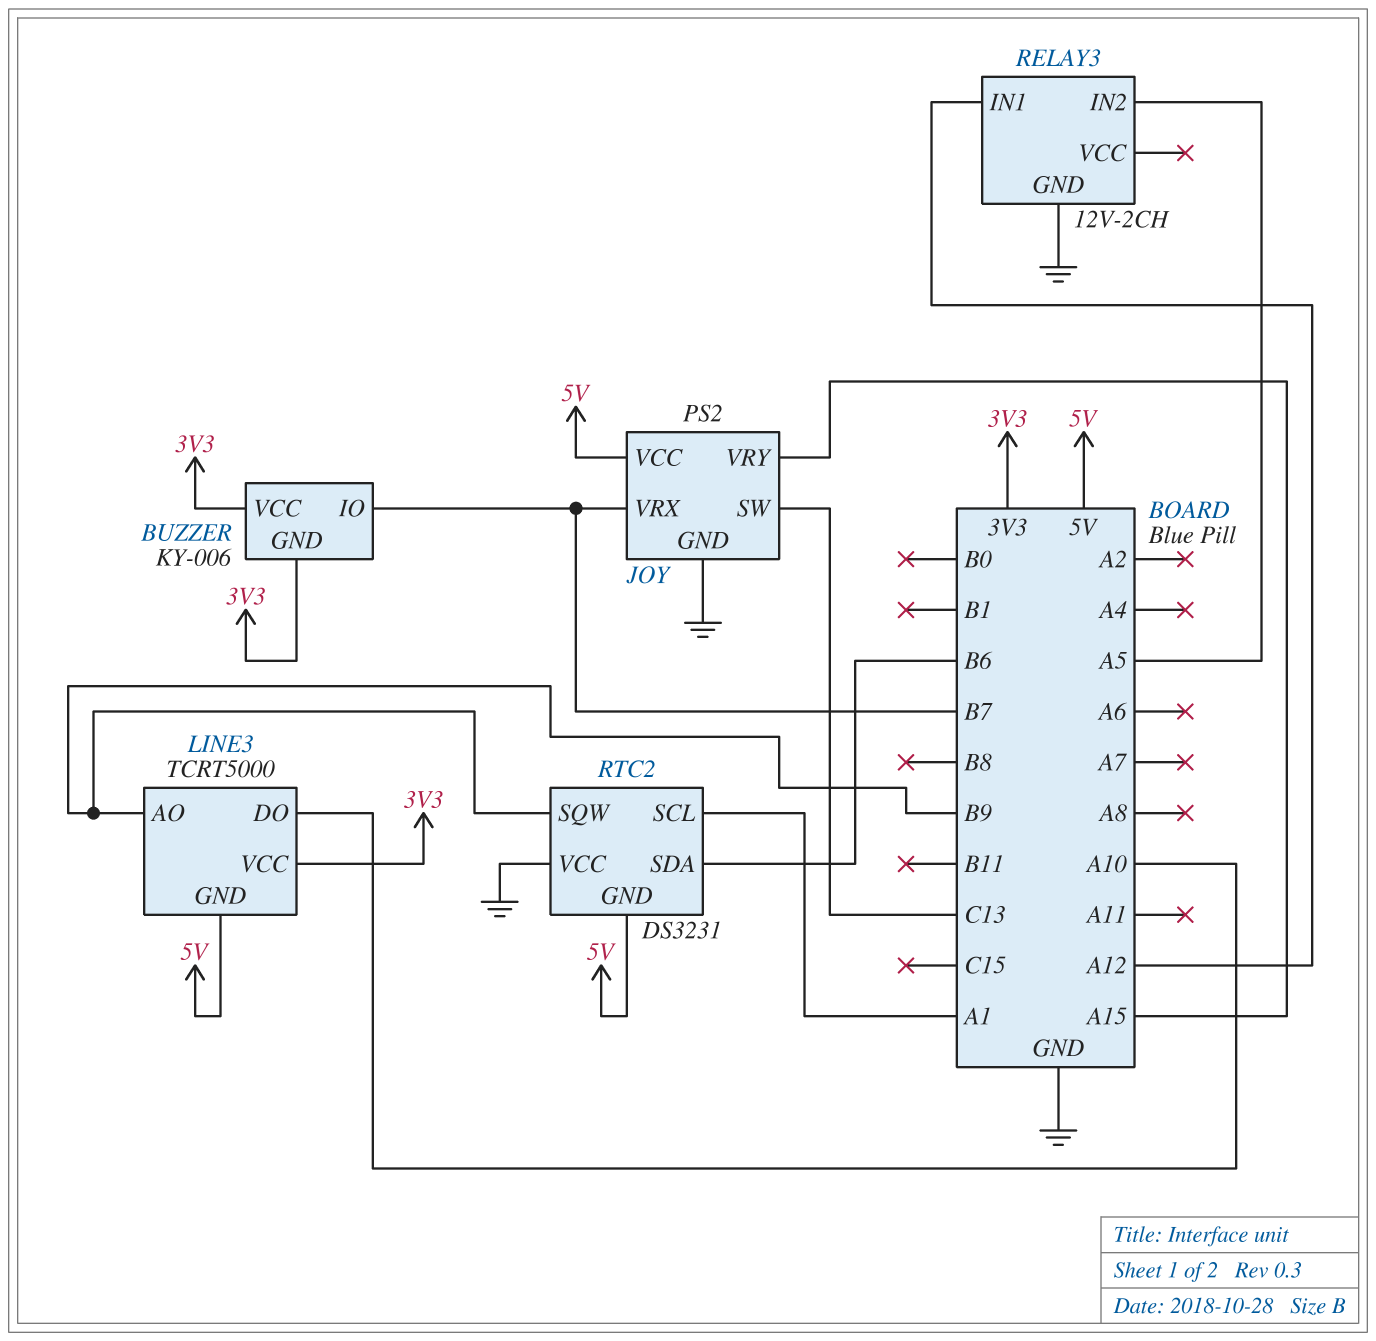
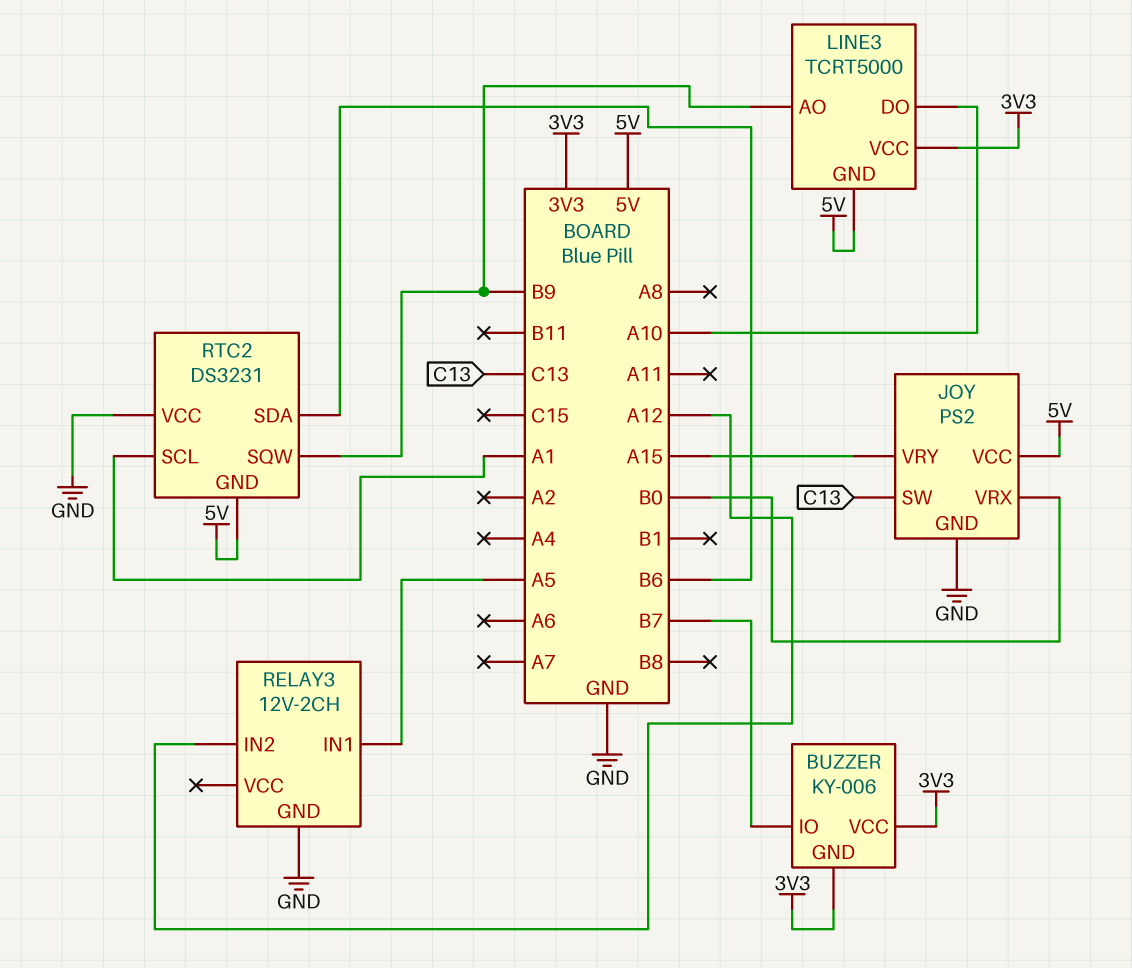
JOY pin VRX: B7 -> B0
RELAY3 pin IN1: A12 -> A5
RELAY3 pin IN2: A5 -> A12

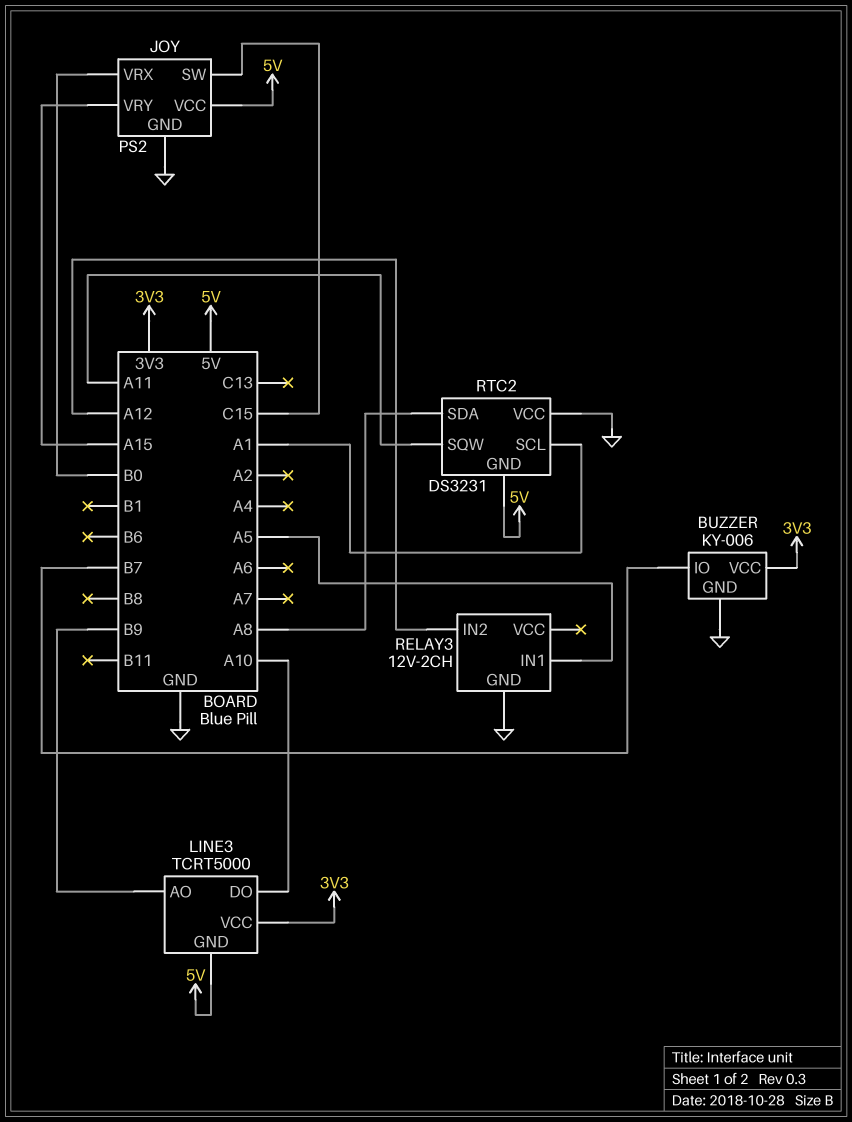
BUZZER pin GND: 3V3 -> GND
JOY pin SW: C13 -> C15
RTC2 pin SDA: B6 -> A8
RTC2 pin SQW: B9 -> A11

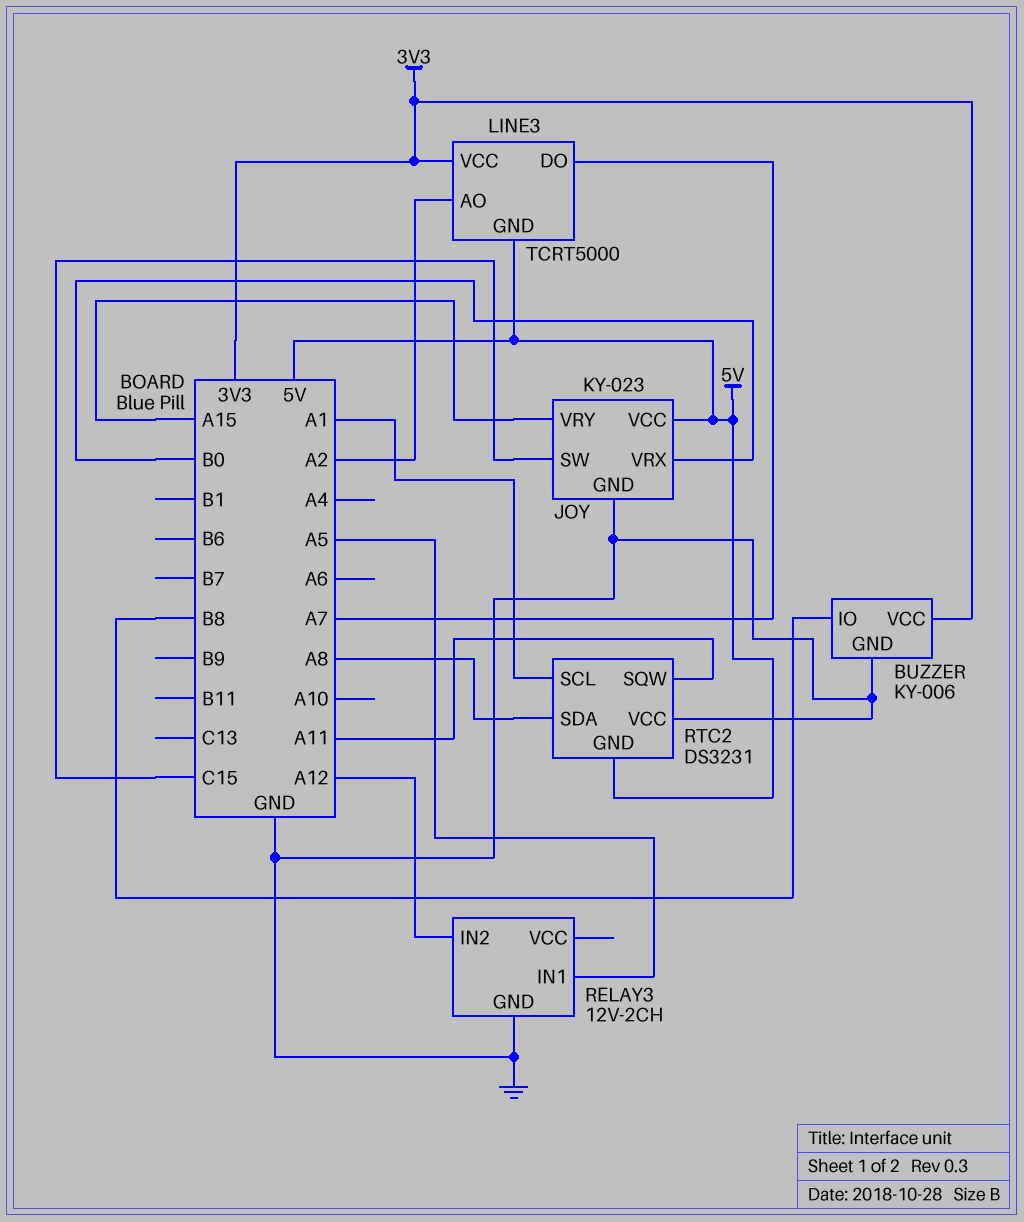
BUZZER pin IO: B7 -> B8
JOY: PS2 -> KY-023
LINE3 pin AO: B9 -> A2
LINE3 pin DO: A10 -> A7

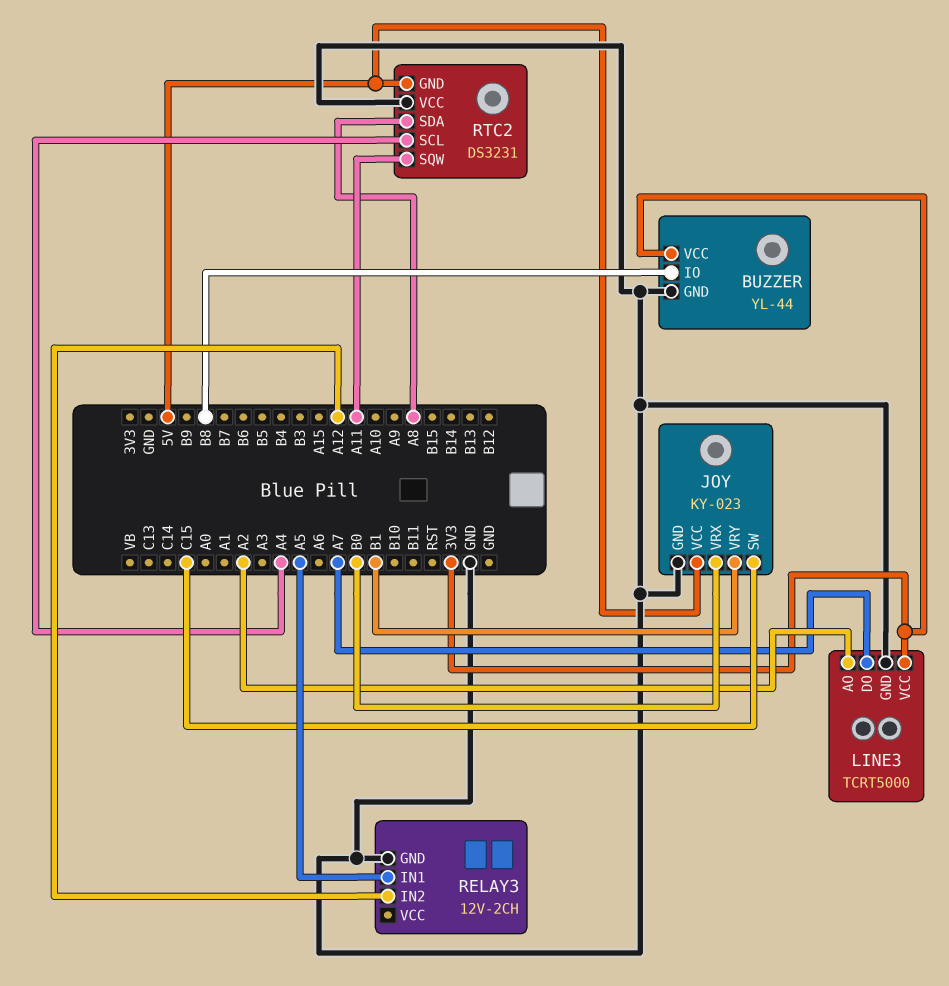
BUZZER: KY-006 -> YL-44
JOY pin VRY: A15 -> B1
LINE3 pin GND: 5V -> GND
RTC2 pin SCL: A1 -> A4

